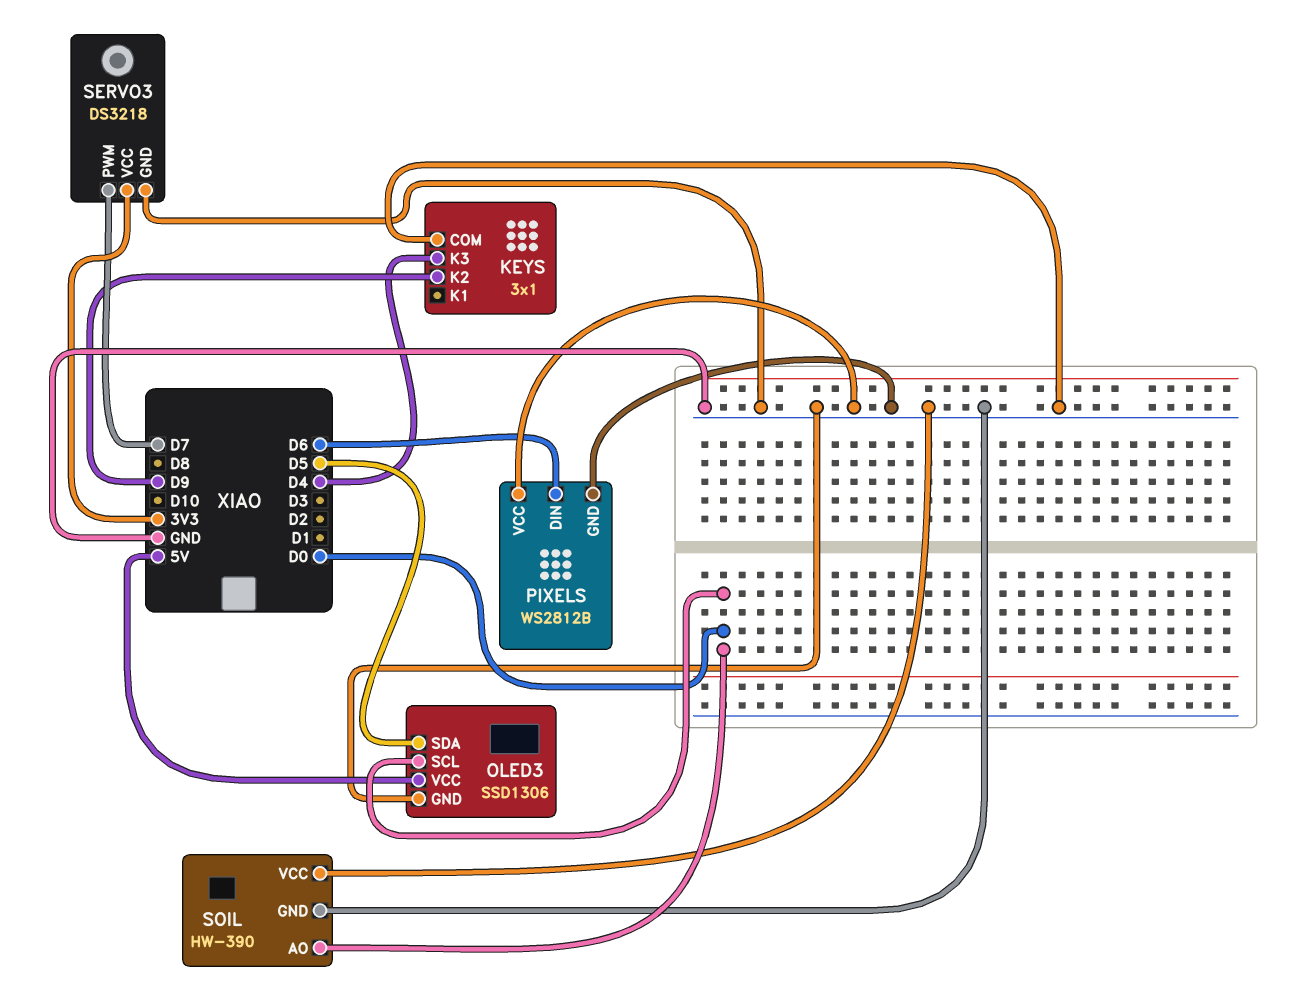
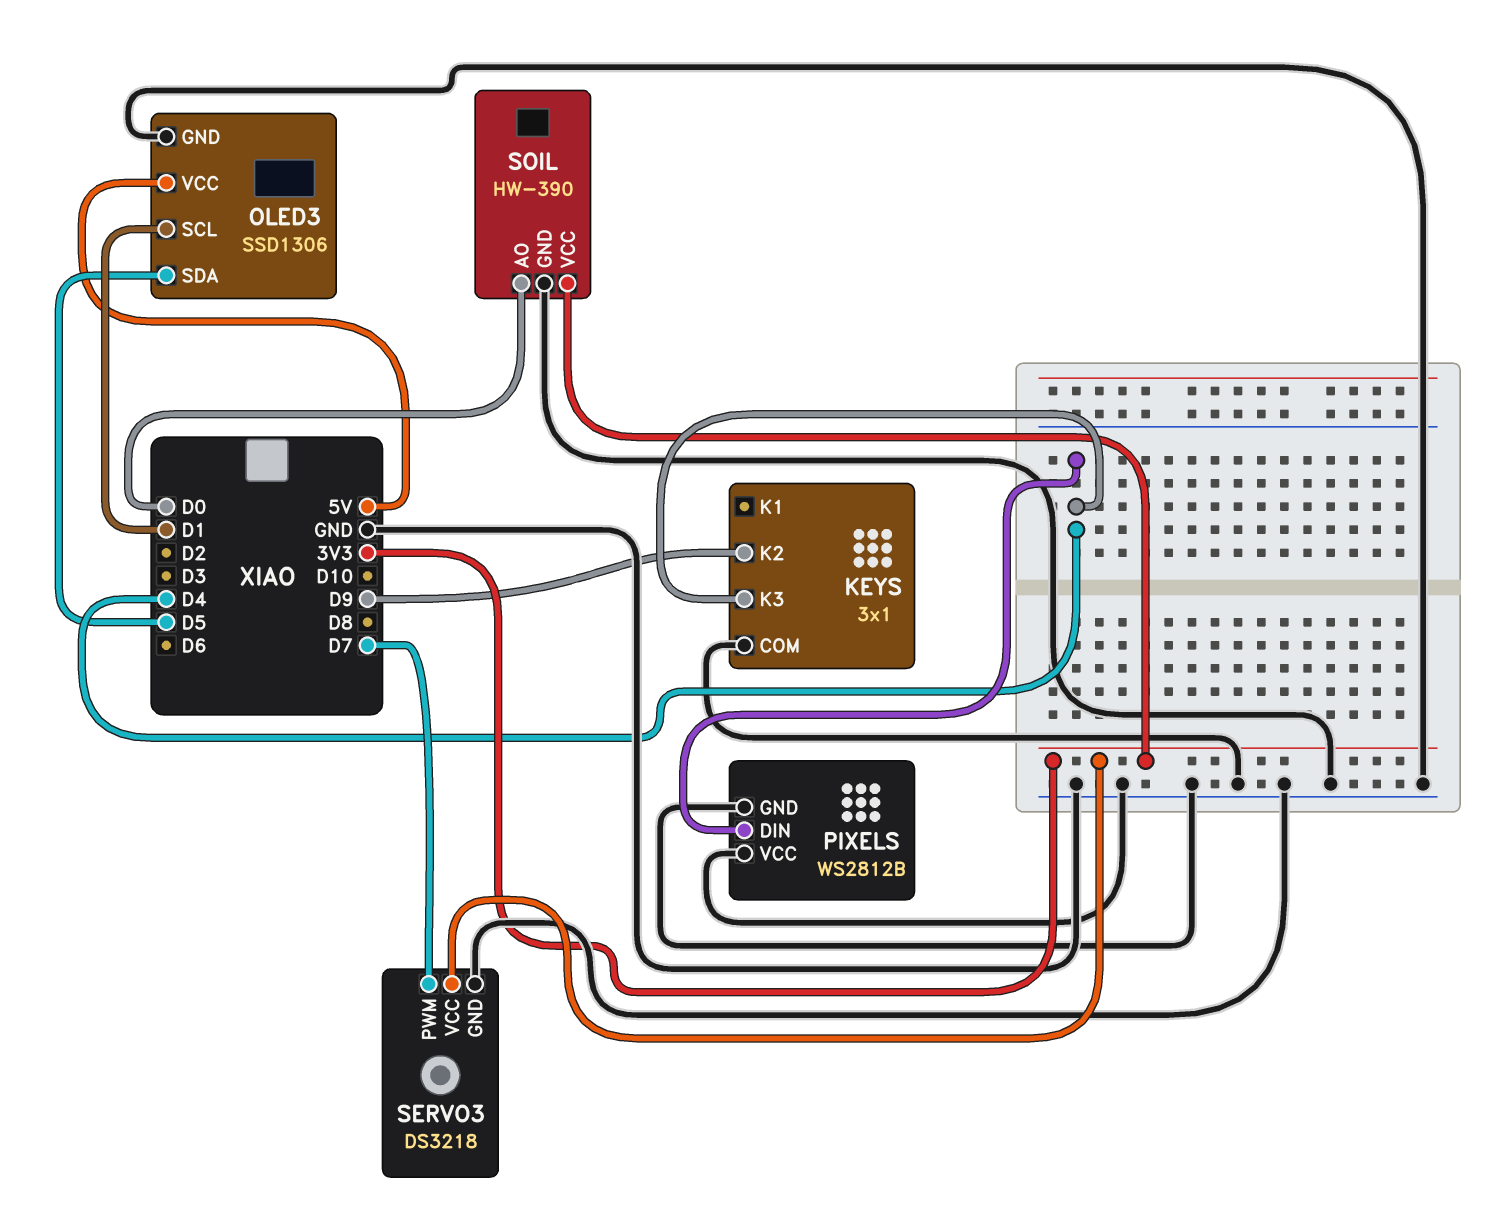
OLED3 pin SCL: D0 -> D1
PIXELS pin DIN: D6 -> D4
SOIL pin VCC: GND -> 3V3

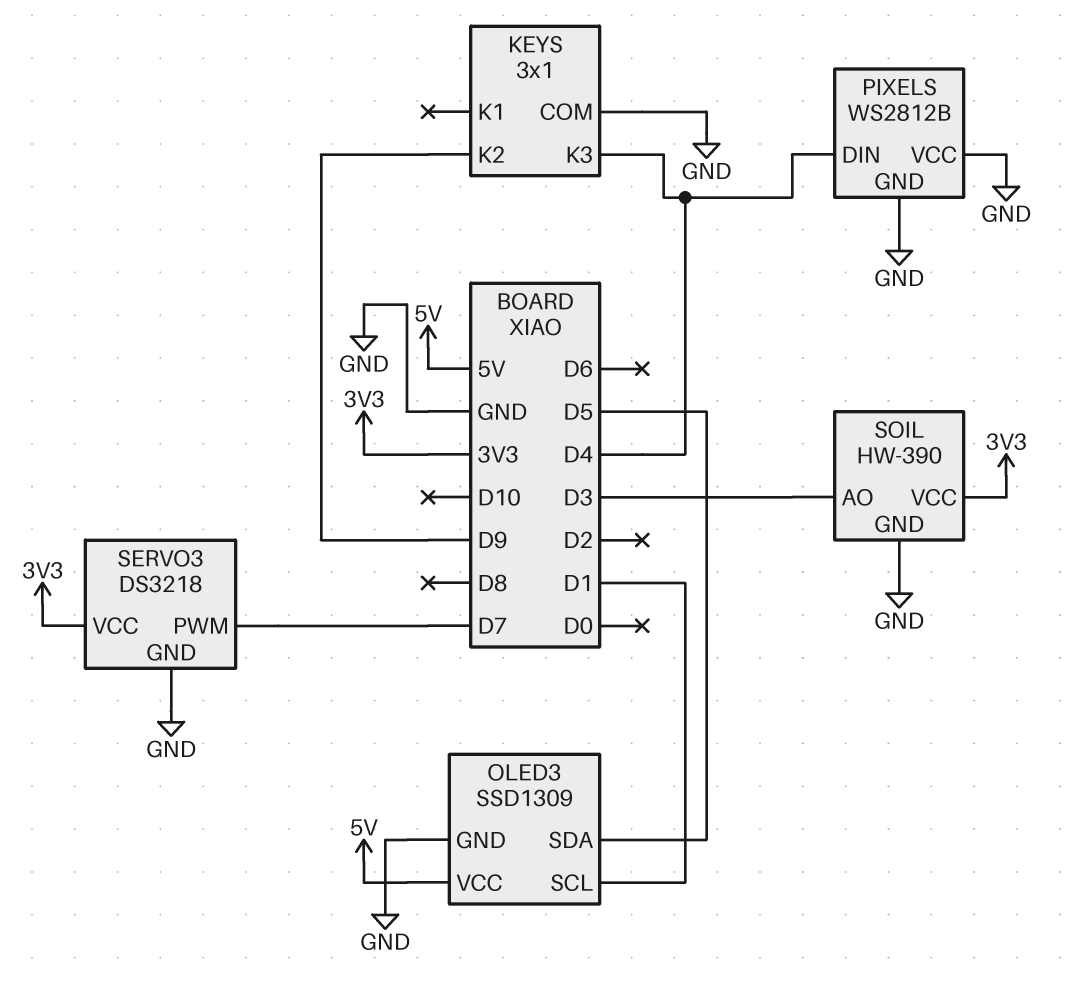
OLED3: SSD1306 -> SSD1309
SOIL pin AO: D0 -> D3

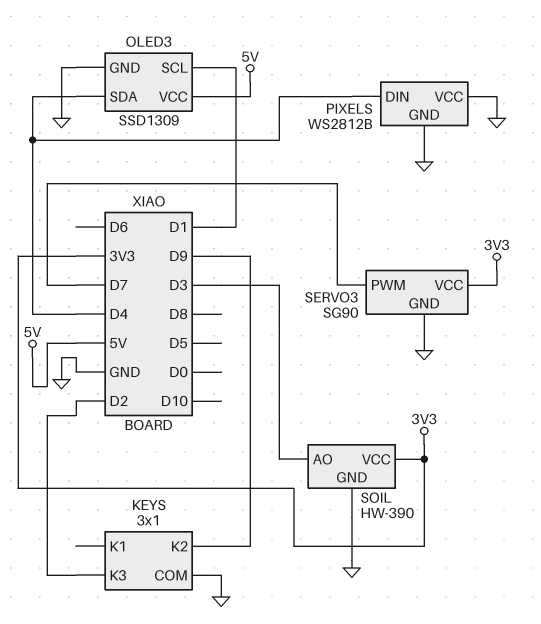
KEYS pin K3: D4 -> D2
OLED3 pin SDA: D5 -> D4
SERVO3: DS3218 -> SG90

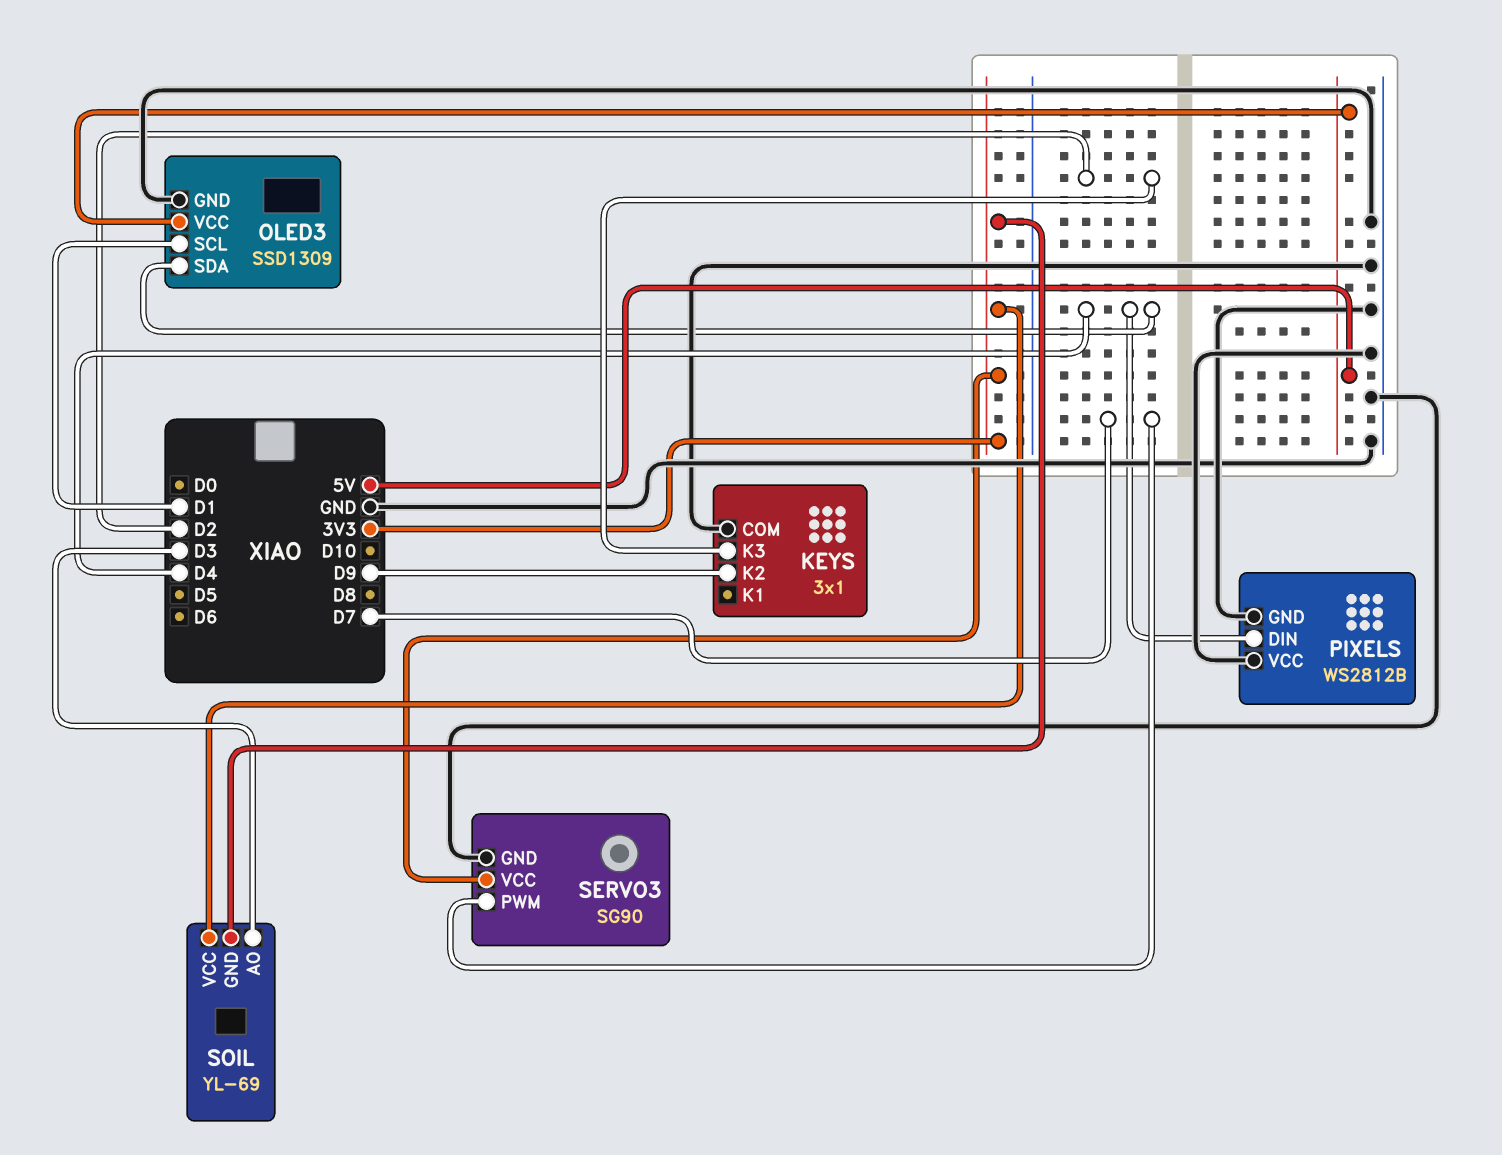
SOIL: HW-390 -> YL-69
SOIL pin GND: GND -> 3V3

